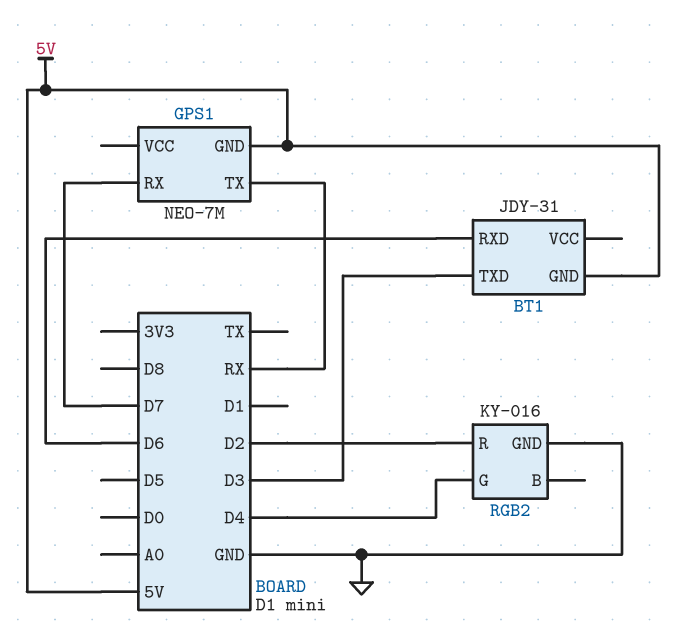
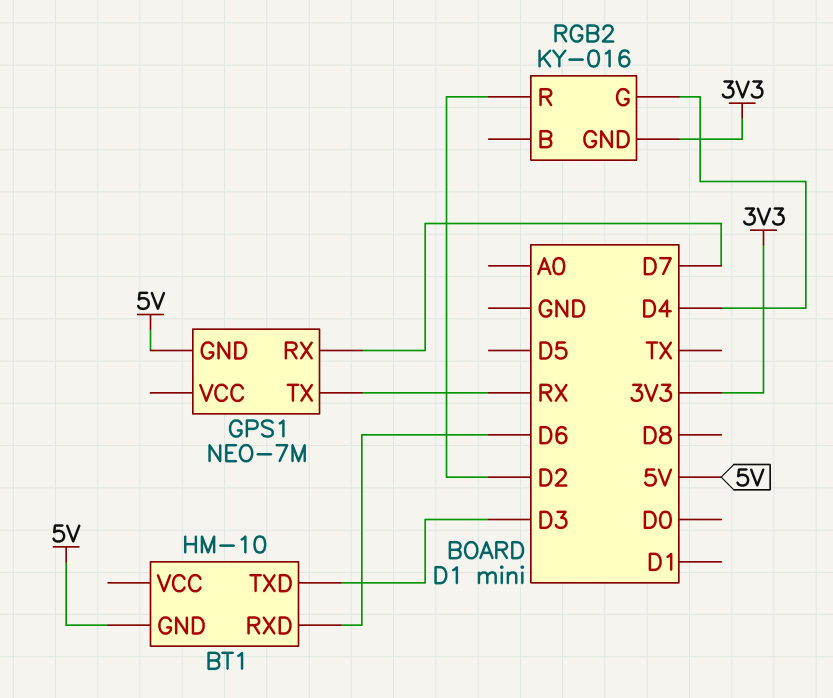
BT1: JDY-31 -> HM-10
RGB2 pin GND: GND -> 3V3

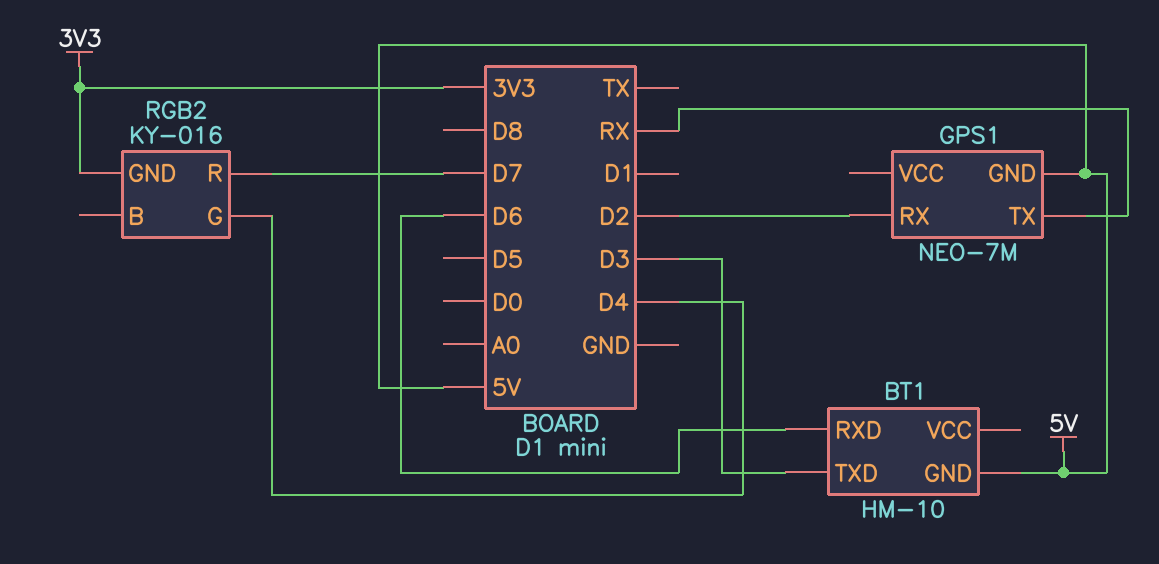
GPS1 pin RX: D7 -> D2
RGB2 pin R: D2 -> D7

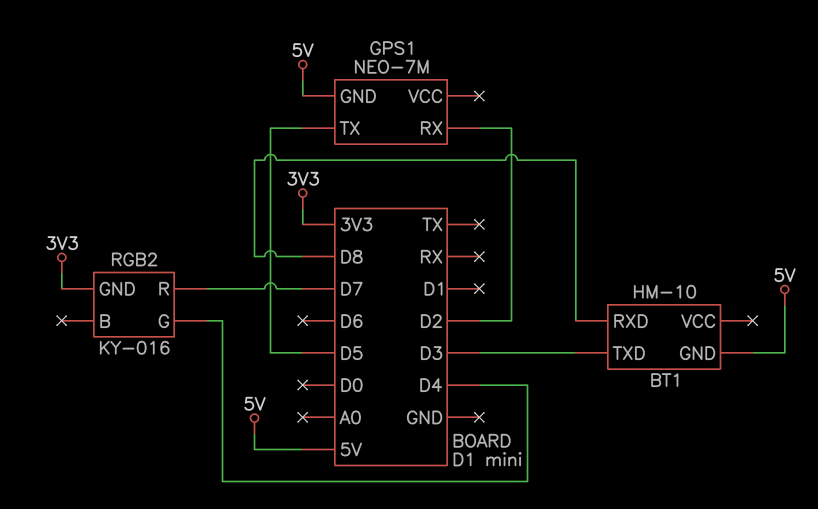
BT1 pin RXD: D6 -> D8
GPS1 pin TX: RX -> D5

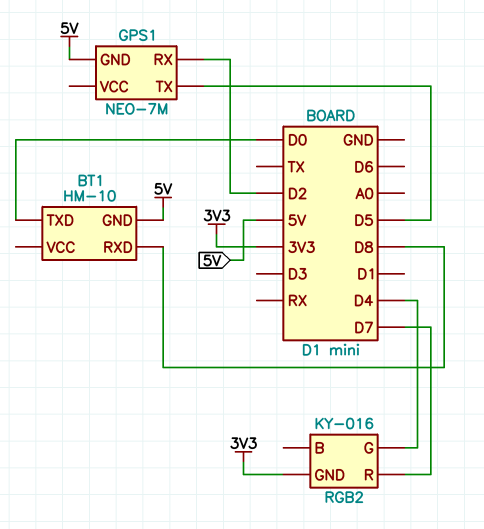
BT1 pin TXD: D3 -> D0

